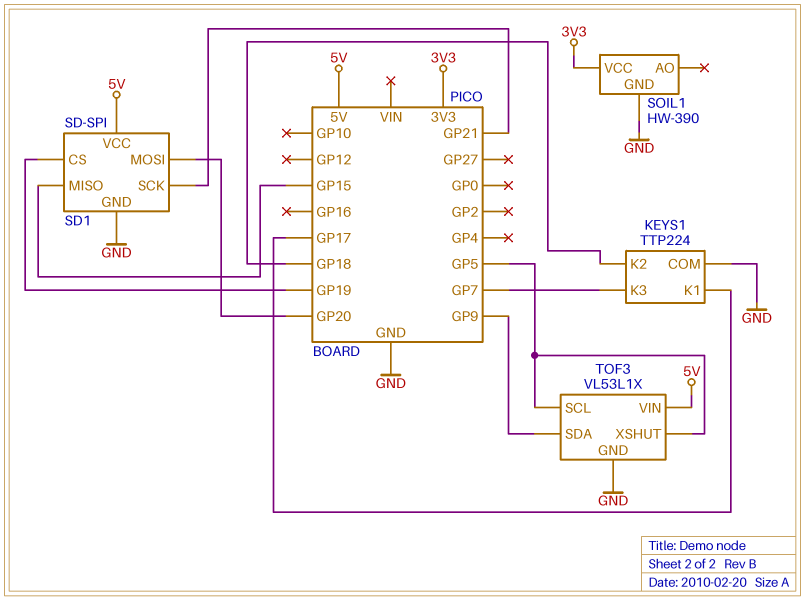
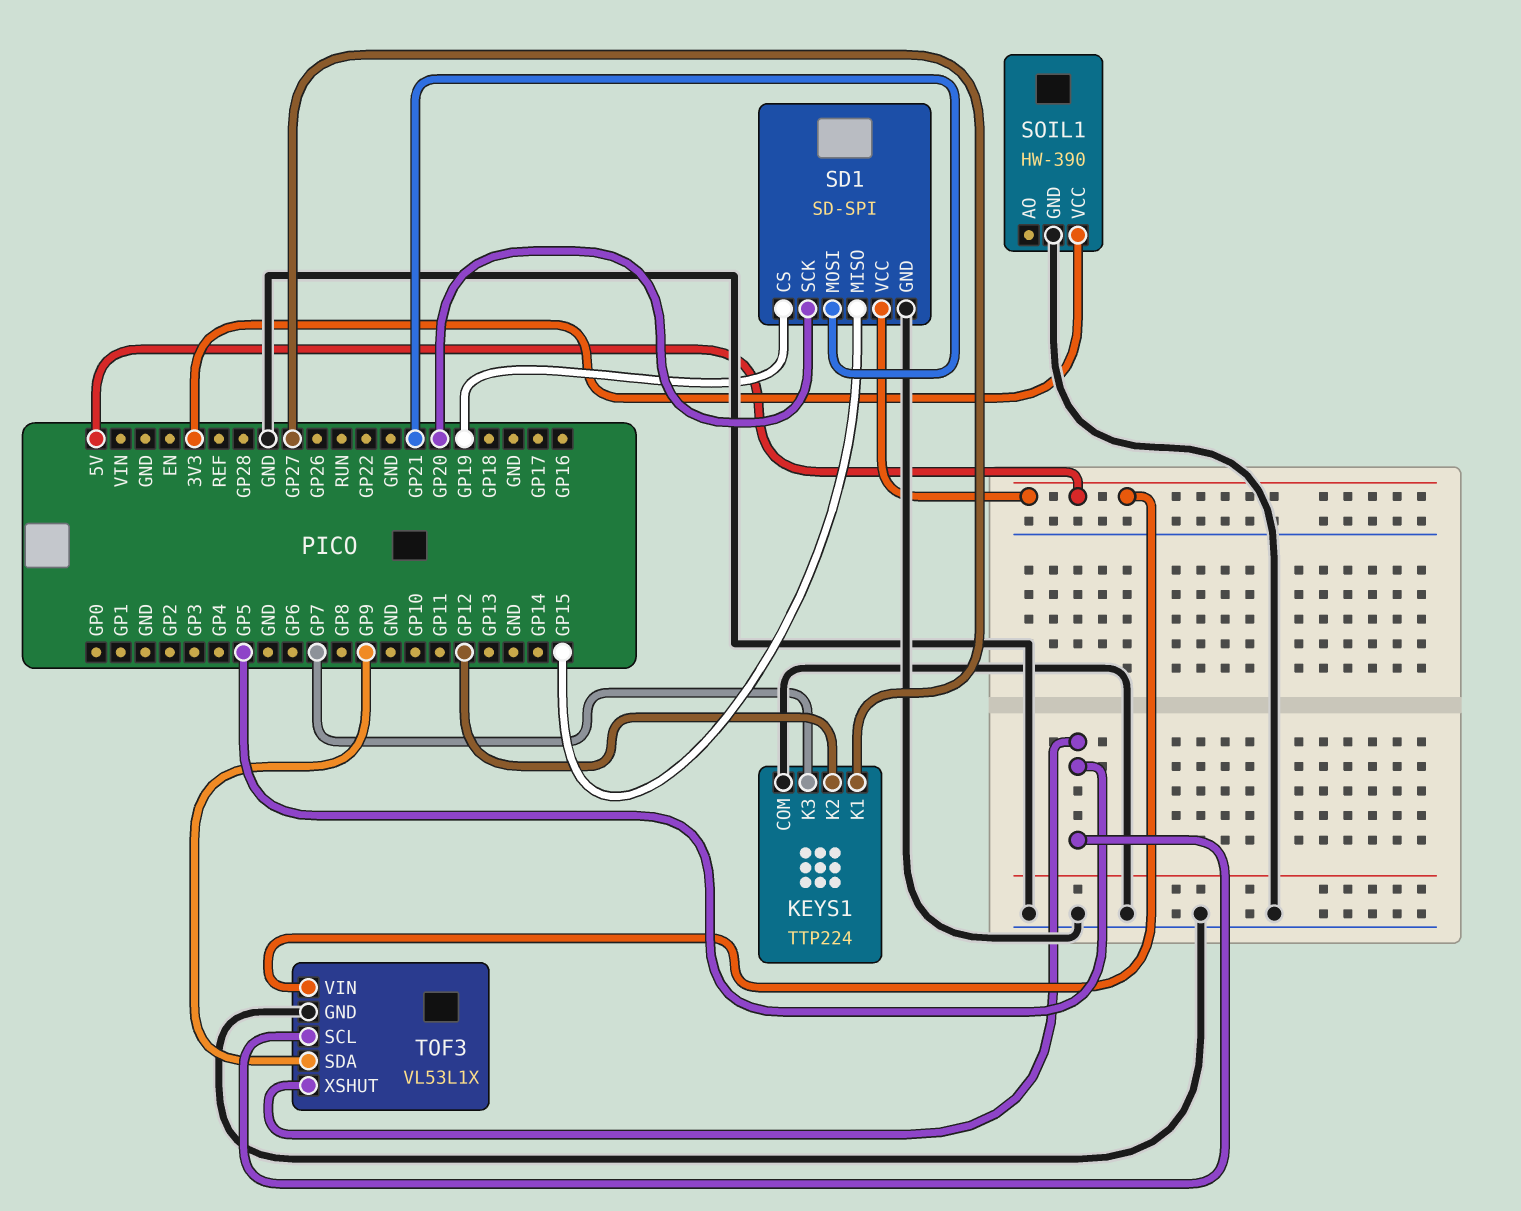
KEYS1 pin K1: GP17 -> GP27
KEYS1 pin K2: GP18 -> GP12
SD1 pin MOSI: GP20 -> GP21
SD1 pin SCK: GP21 -> GP20

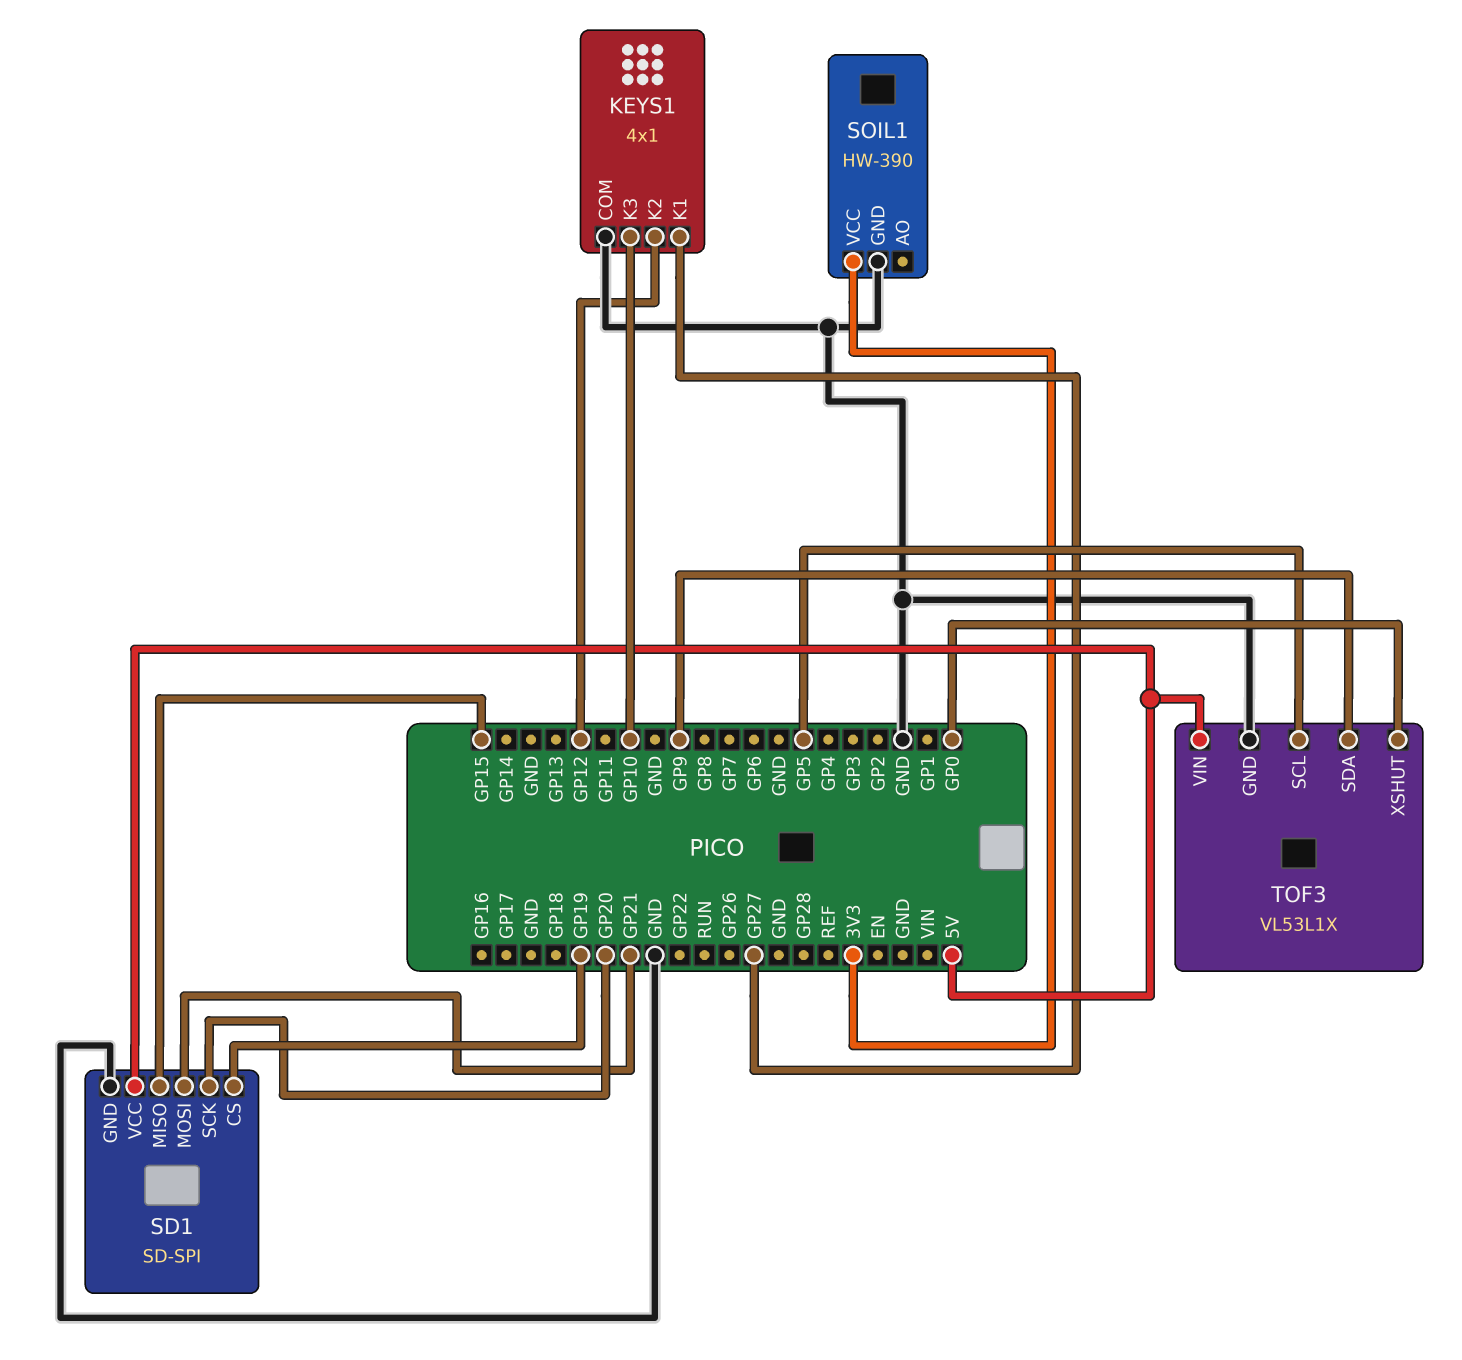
KEYS1: TTP224 -> 4x1
KEYS1 pin K3: GP7 -> GP10
TOF3 pin XSHUT: GP5 -> GP0

